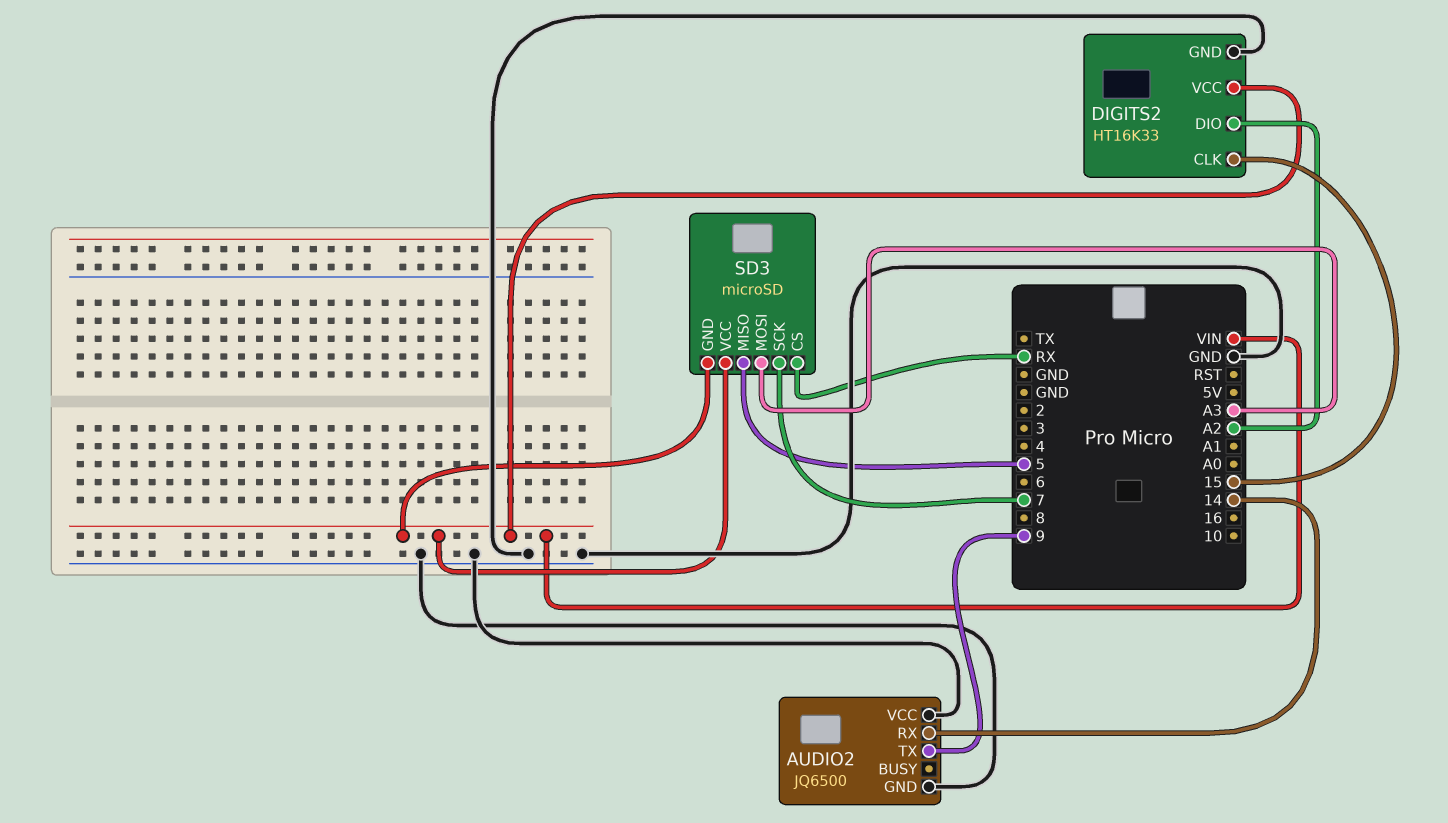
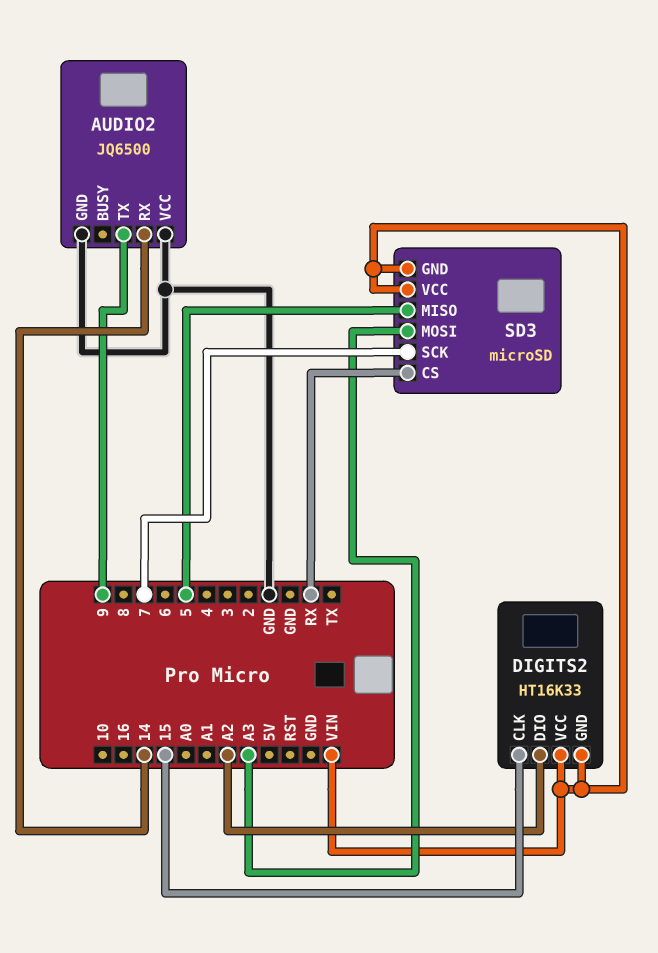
DIGITS2 pin GND: GND -> VIN

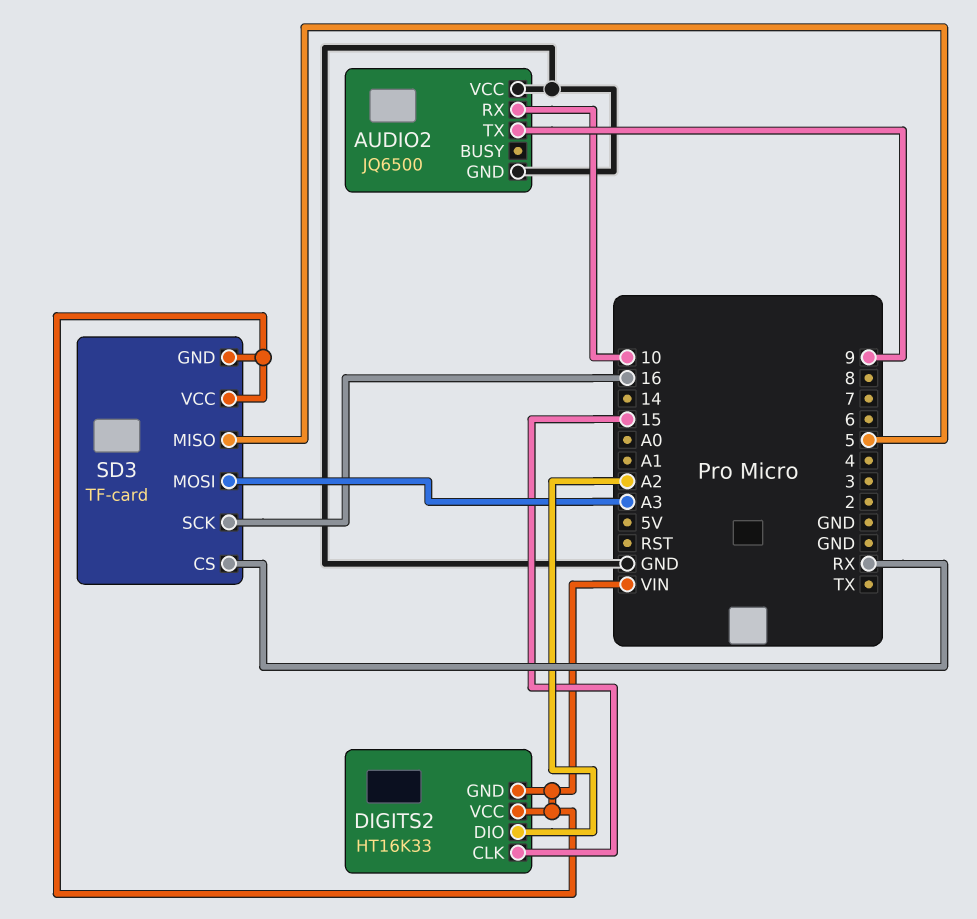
AUDIO2 pin RX: 14 -> 10
SD3: microSD -> TF-card
SD3 pin SCK: 7 -> 16

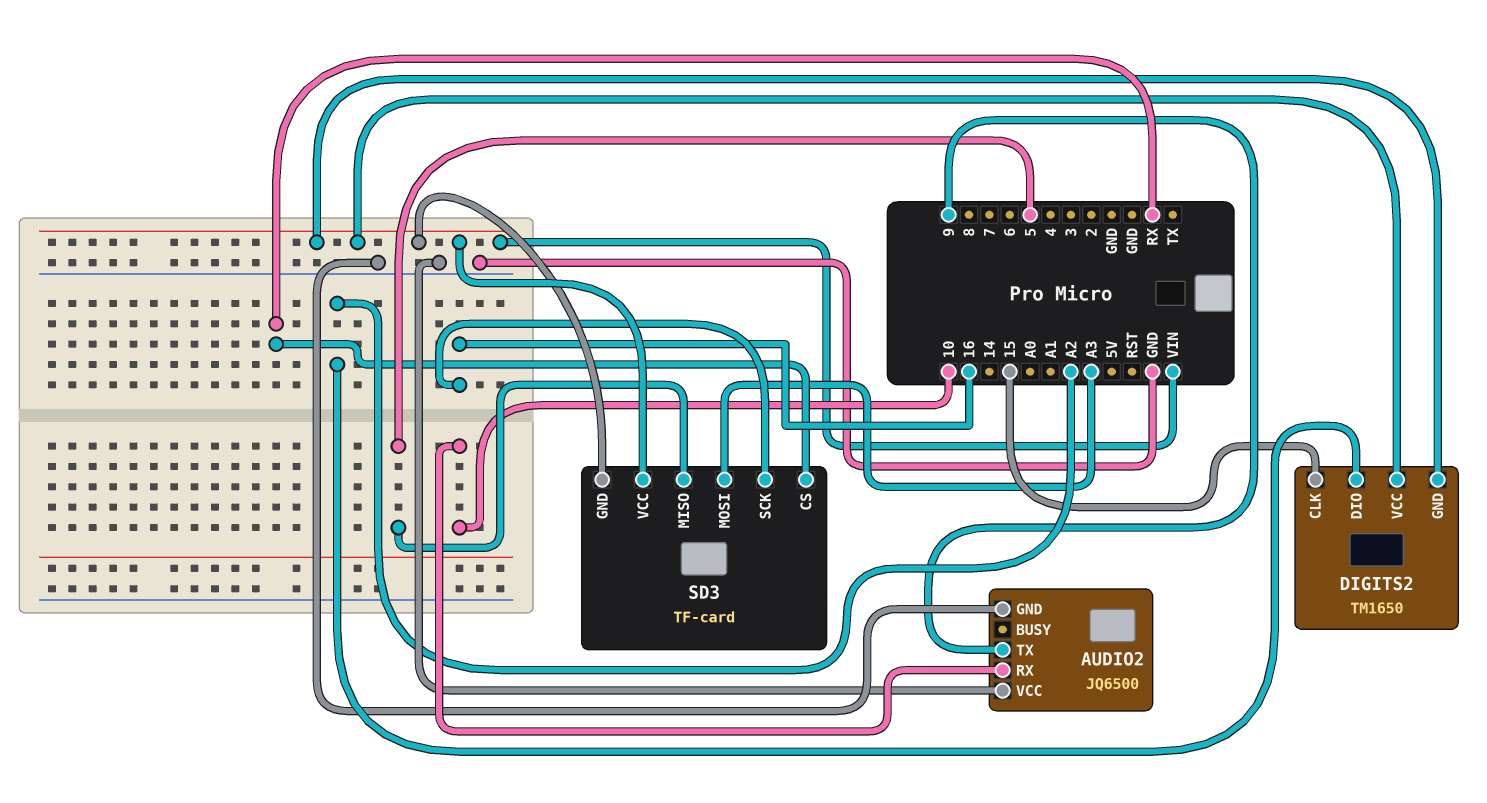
DIGITS2: HT16K33 -> TM1650

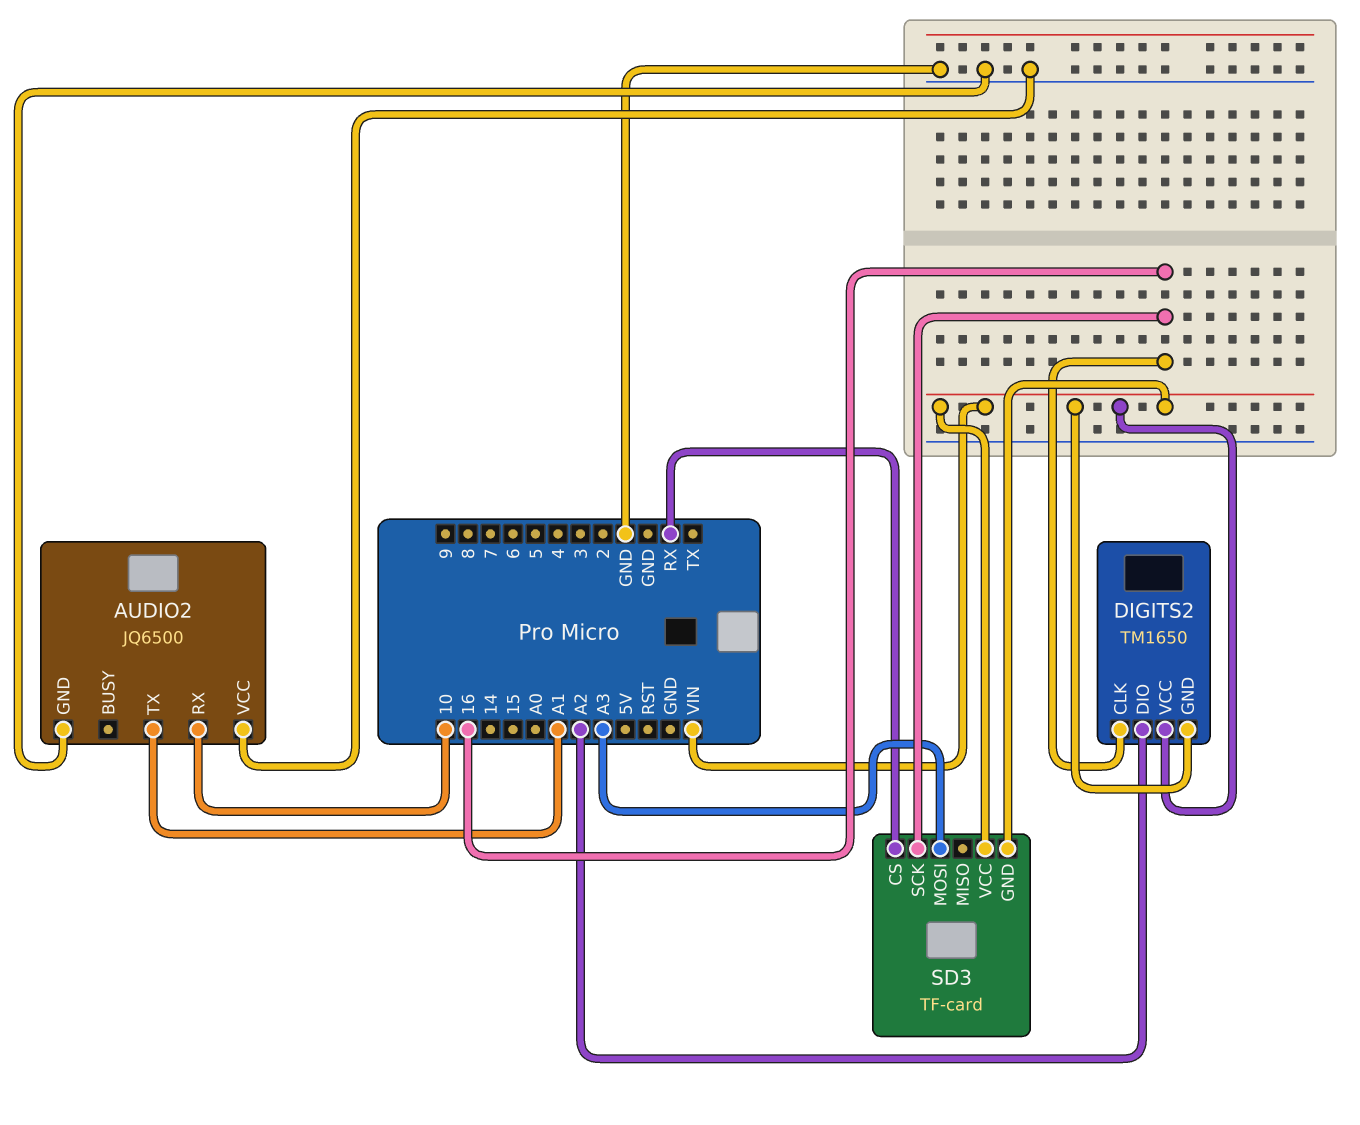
AUDIO2 pin TX: 9 -> A1
DIGITS2 pin CLK: 15 -> 16
SD3 pin MISO: 5 -> none

